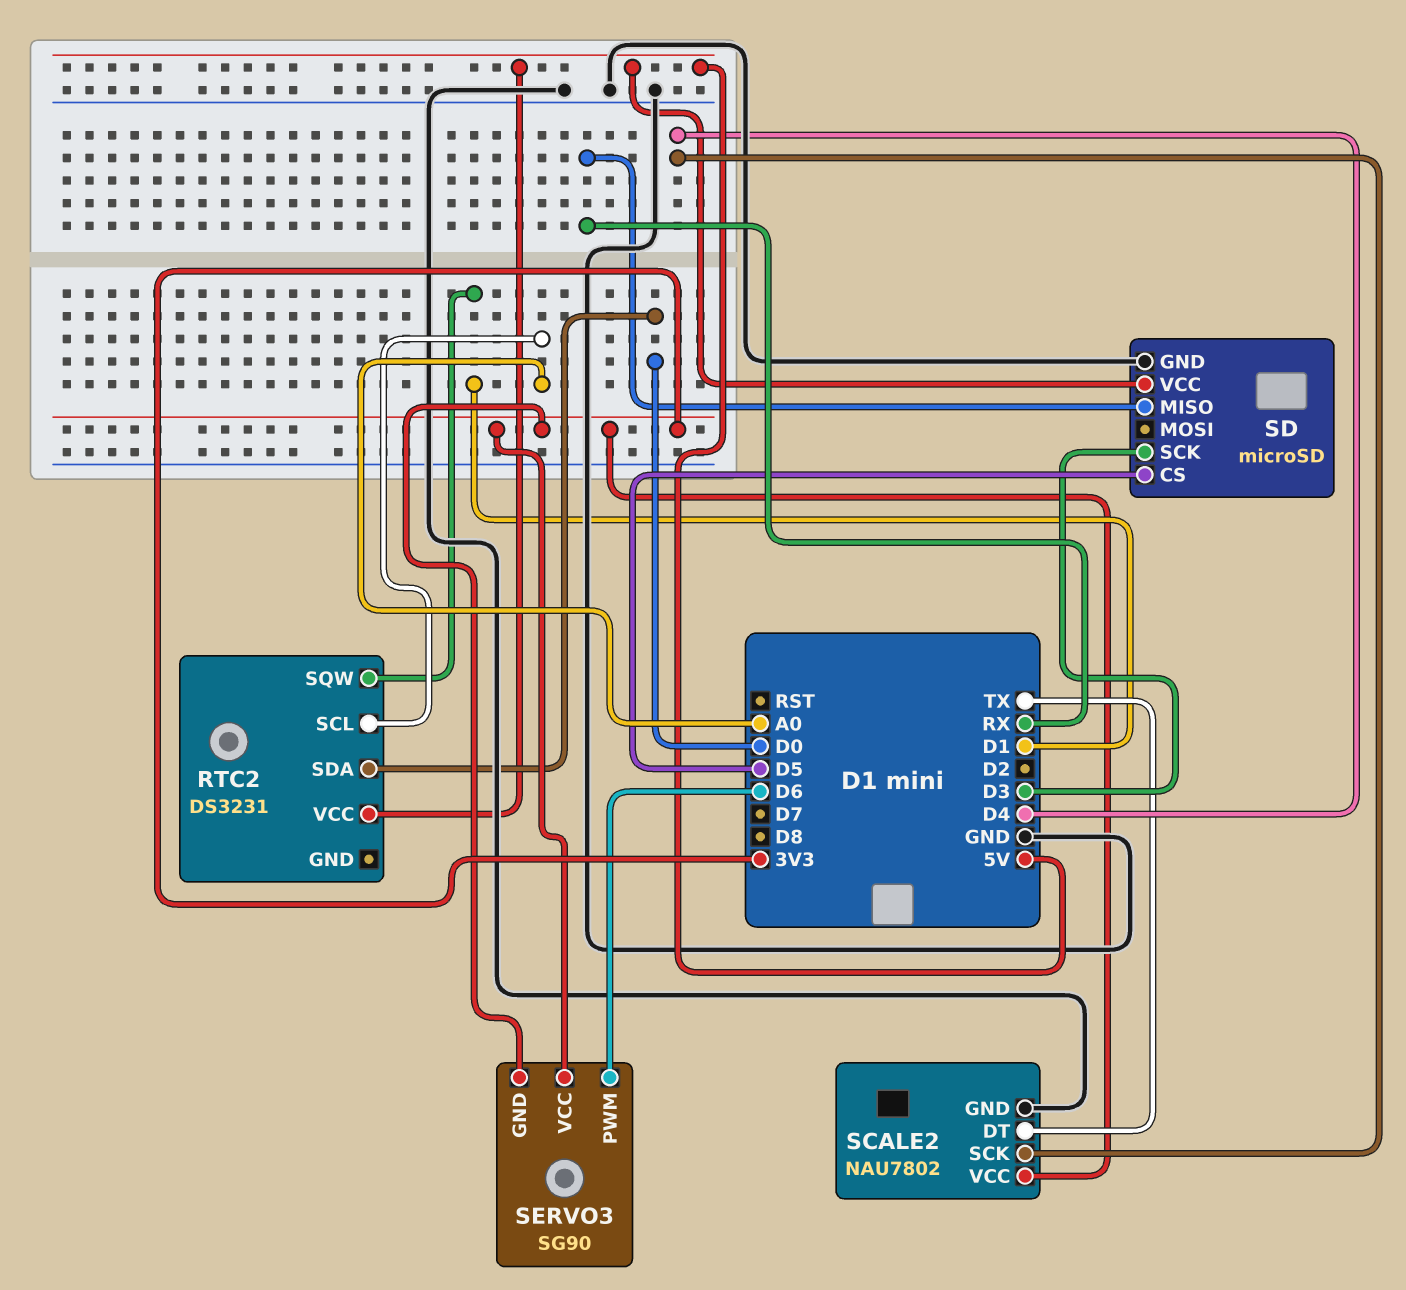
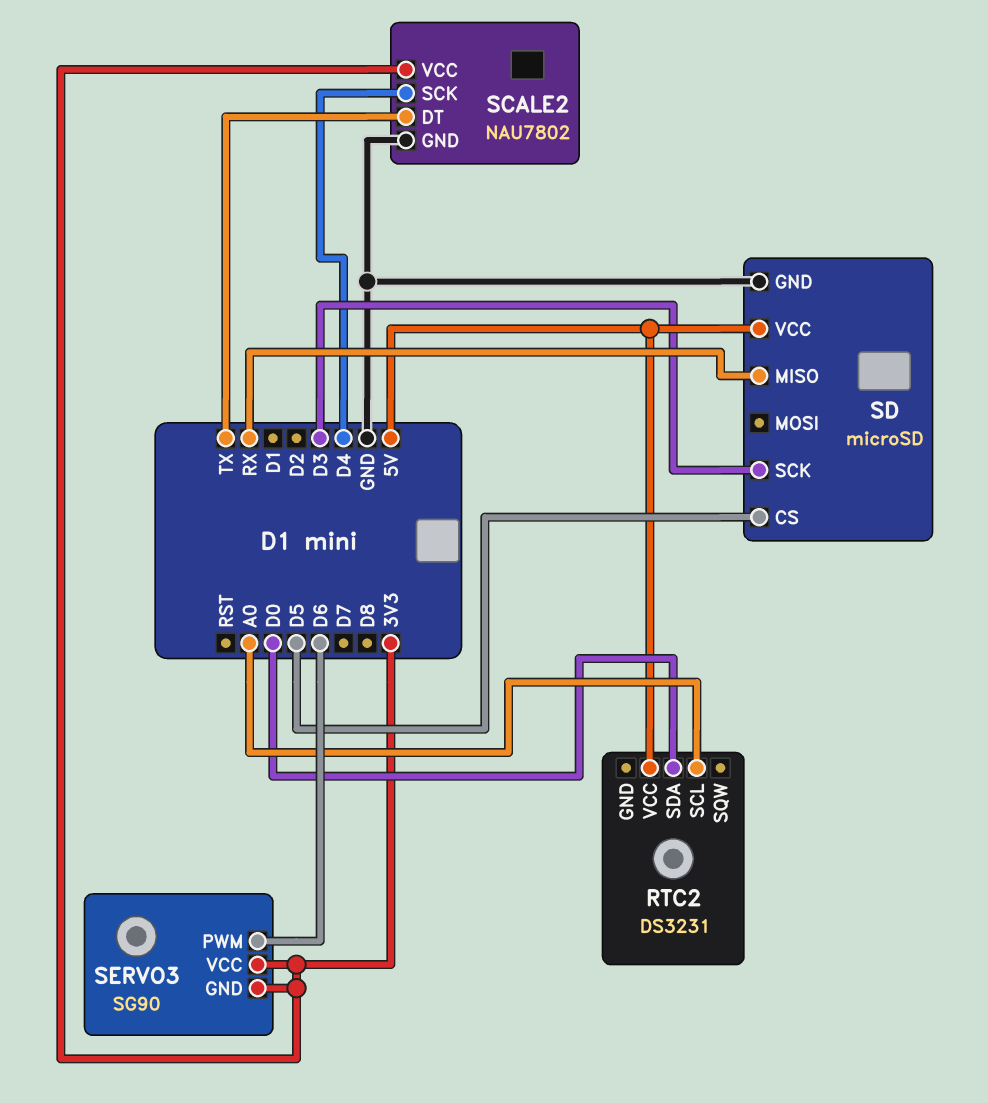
RTC2 pin SQW: D1 -> none

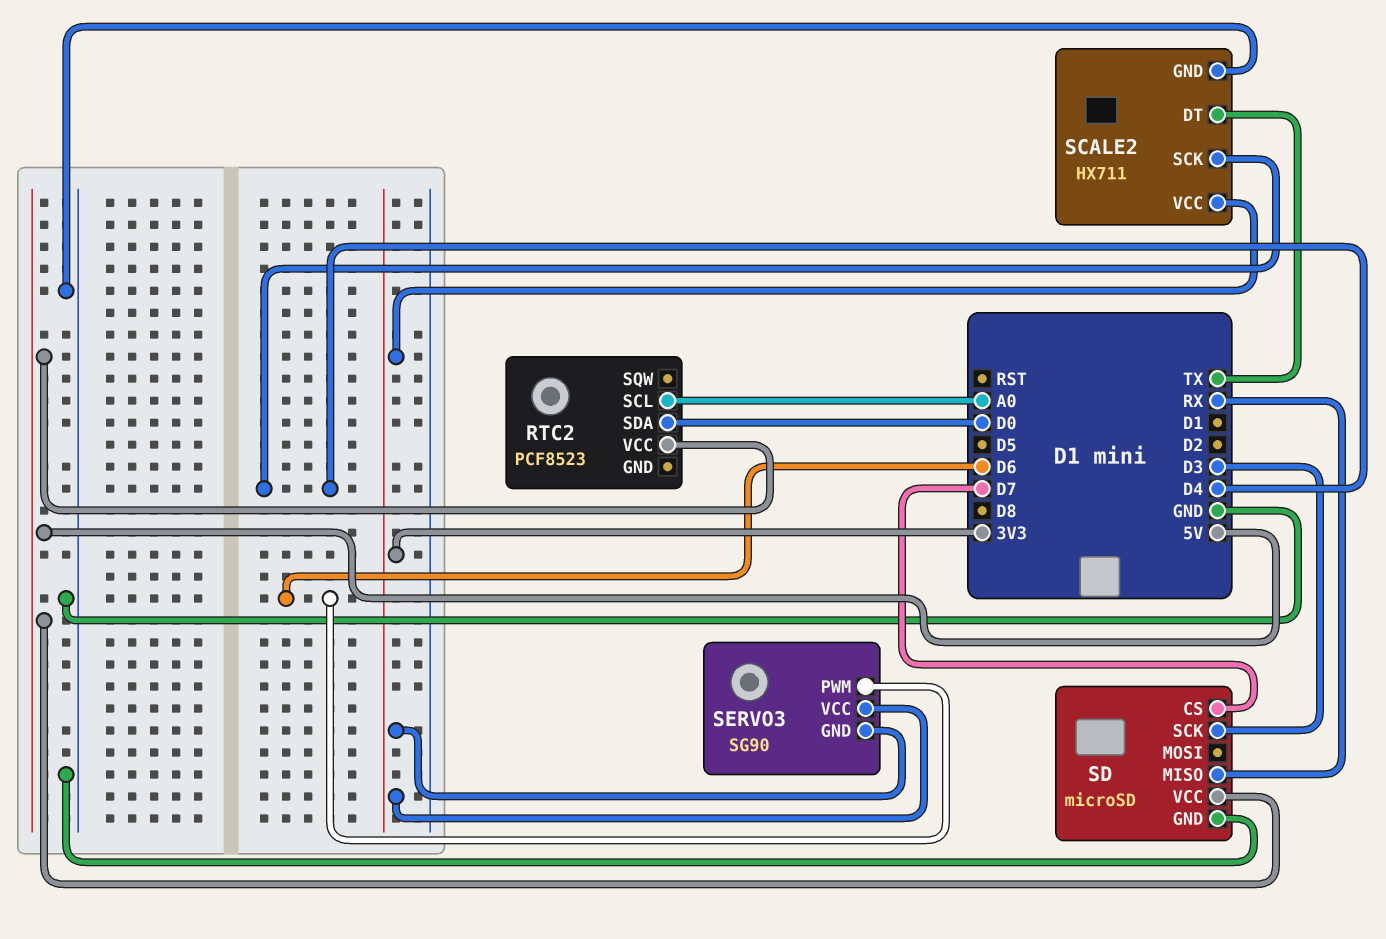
RTC2: DS3231 -> PCF8523
SCALE2: NAU7802 -> HX711
SD pin CS: D5 -> D7

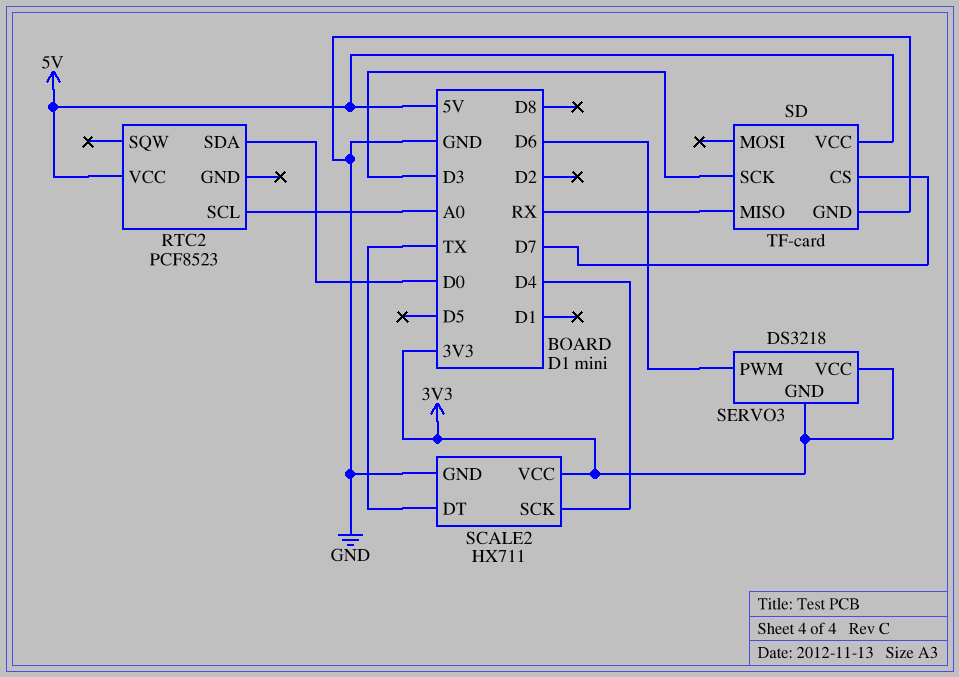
SD: microSD -> TF-card
SERVO3: SG90 -> DS3218

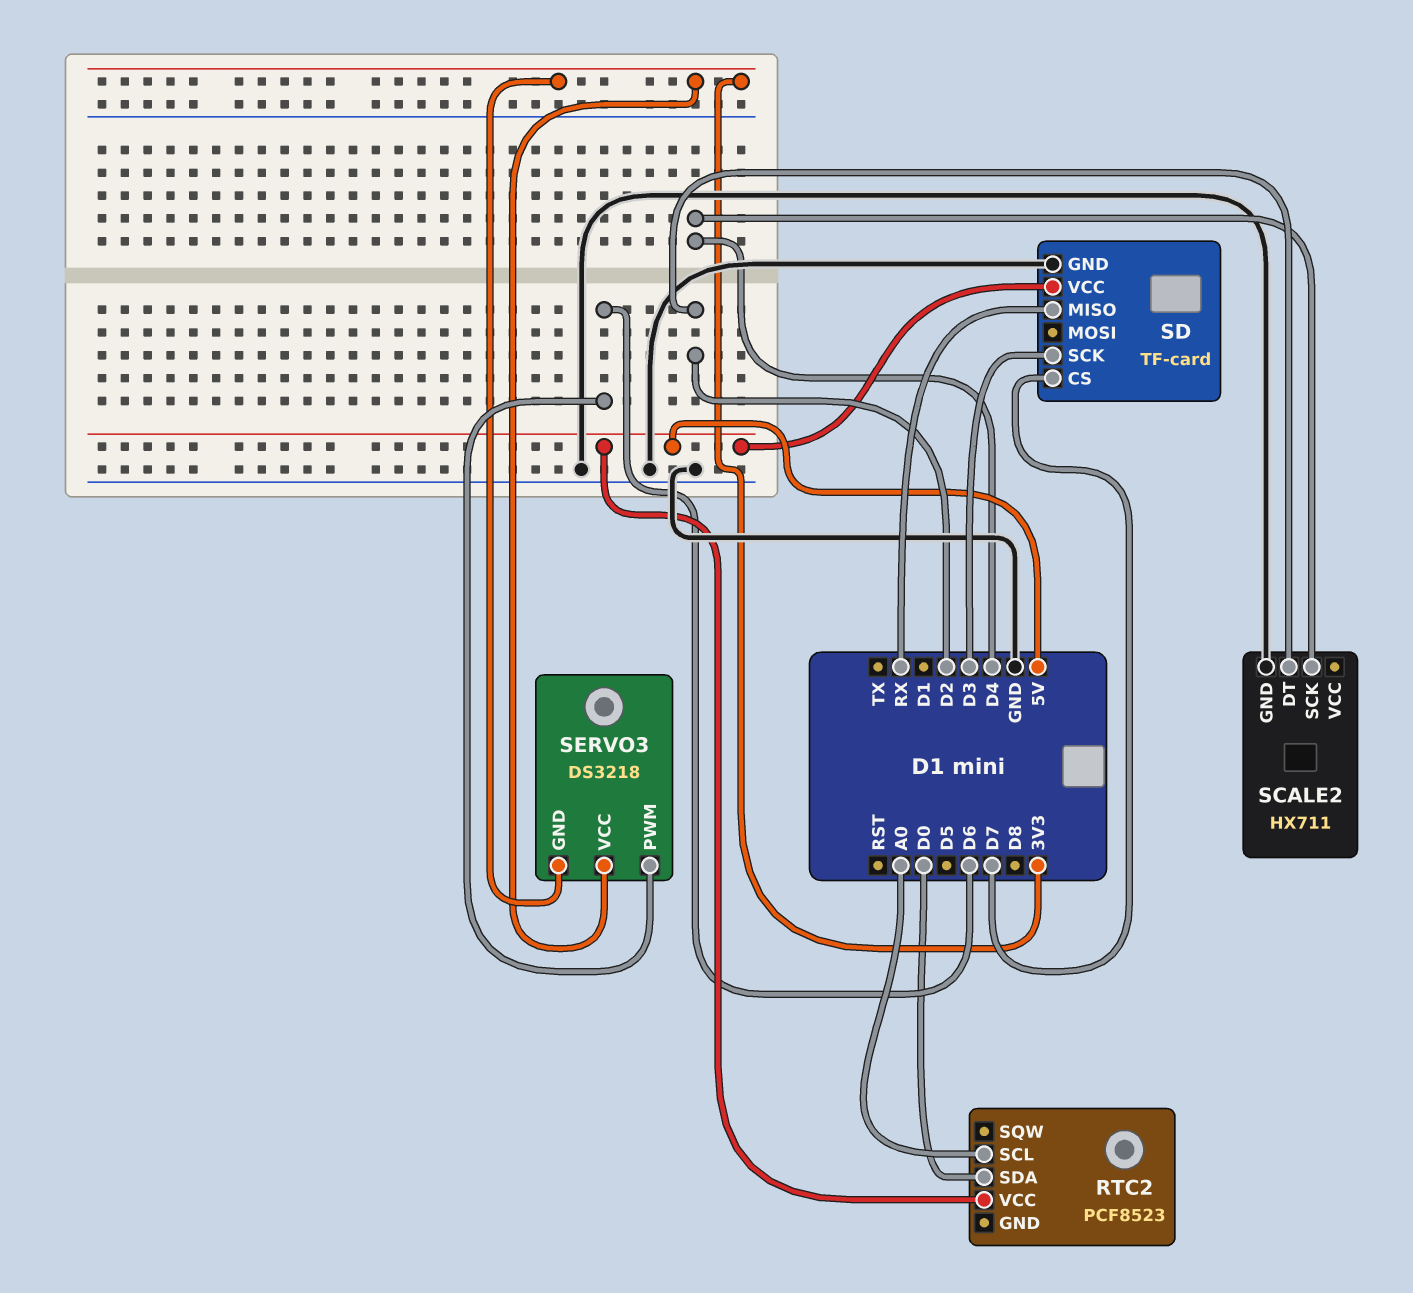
SCALE2 pin DT: TX -> D2
SCALE2 pin VCC: 3V3 -> none

